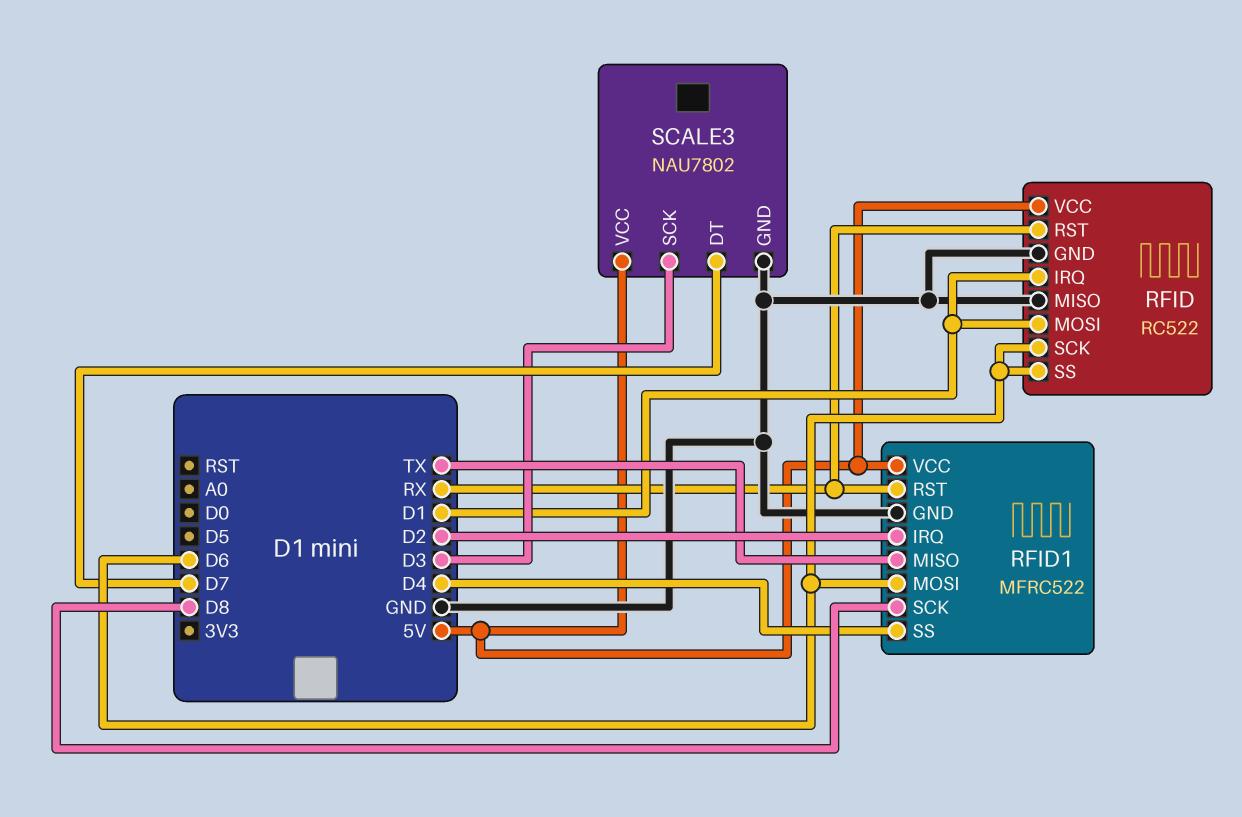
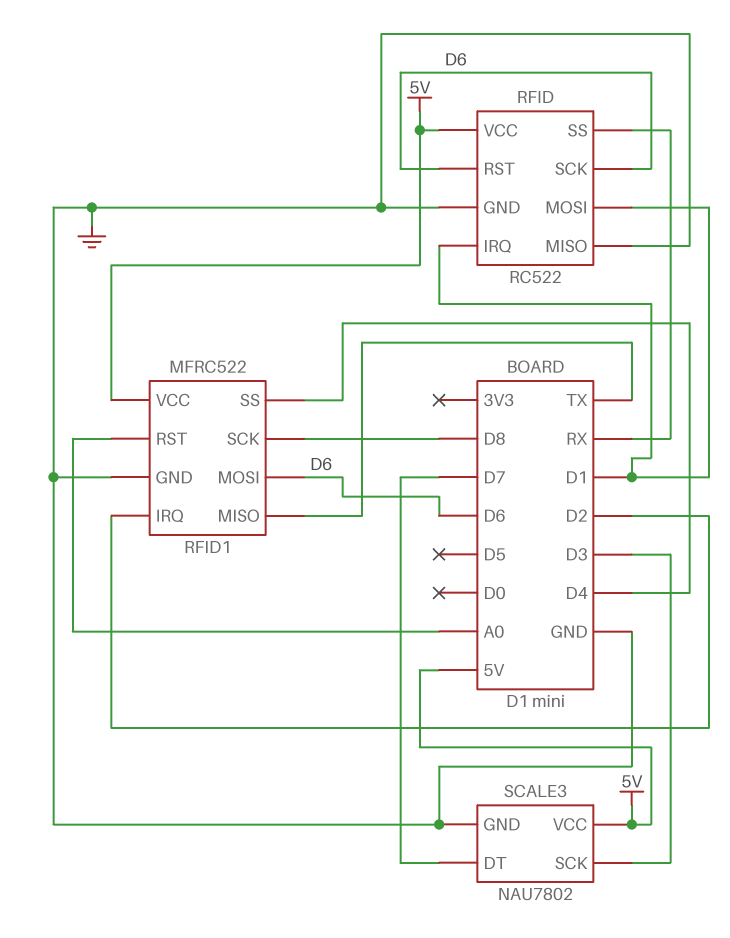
RFID pin RST: RX -> D6
RFID pin SS: D6 -> RX
RFID1 pin RST: RX -> A0

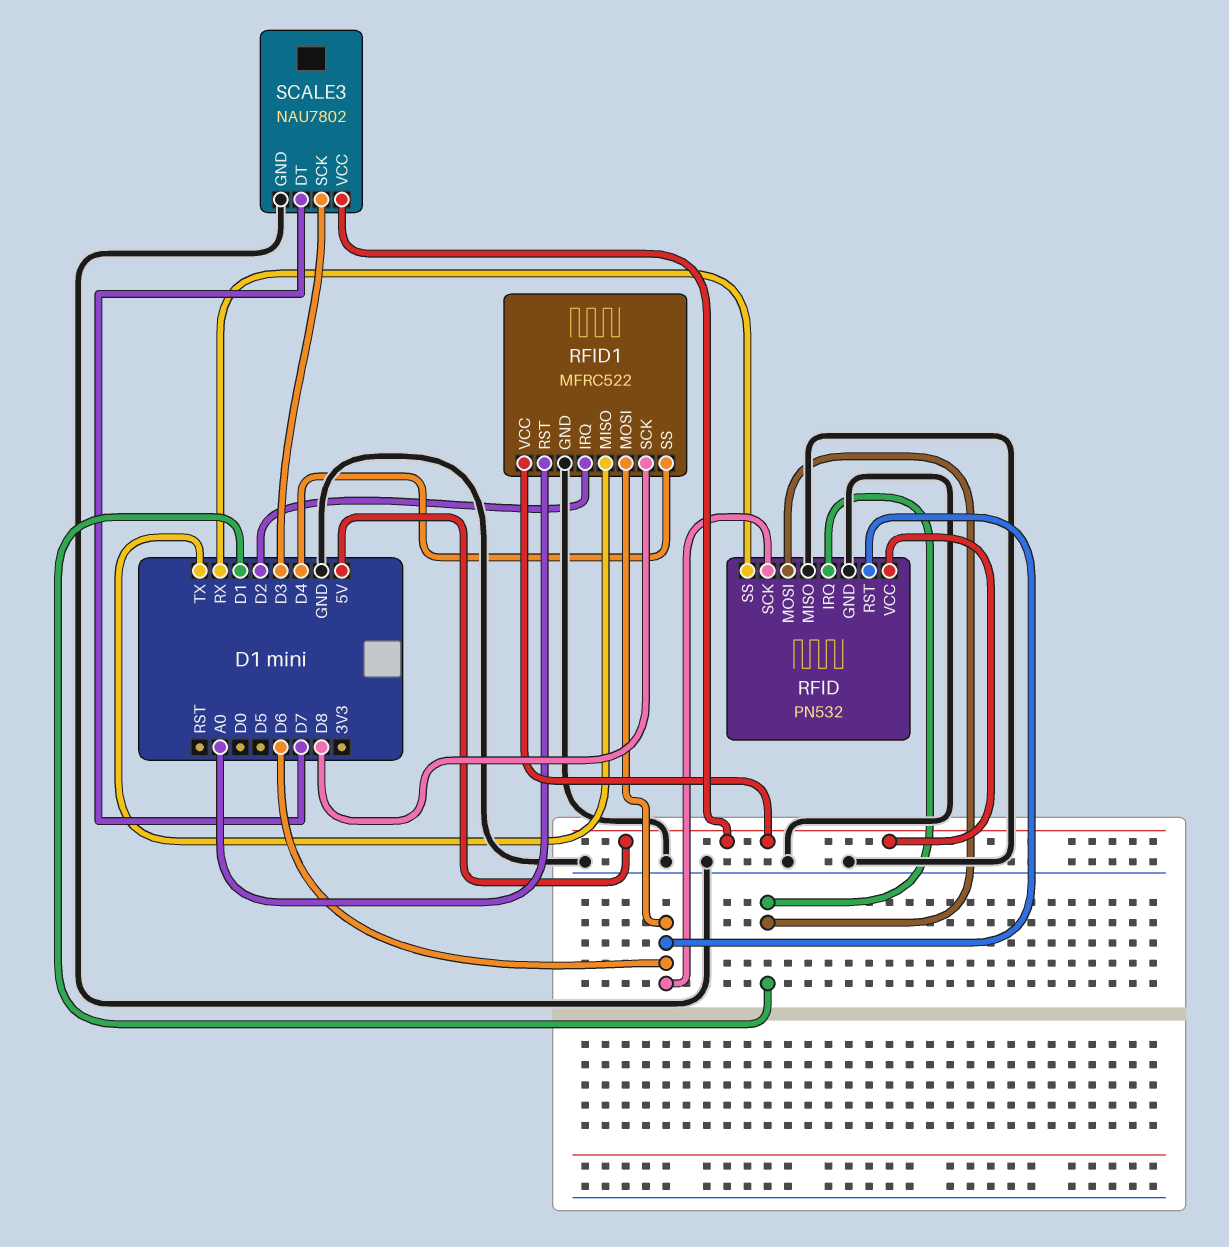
RFID: RC522 -> PN532

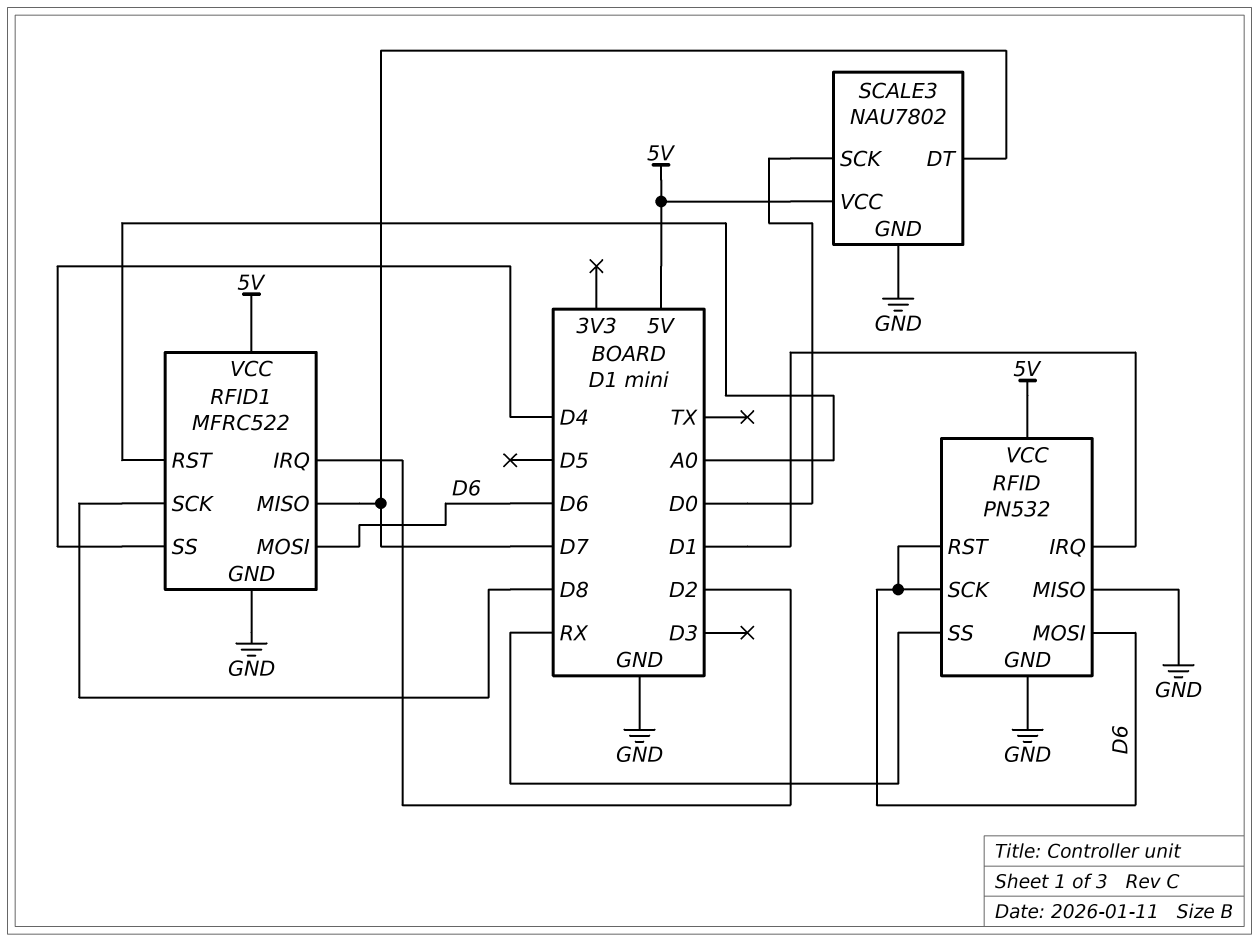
RFID pin MOSI: D1 -> D6
RFID1 pin MISO: TX -> D7
SCALE3 pin SCK: D3 -> D0

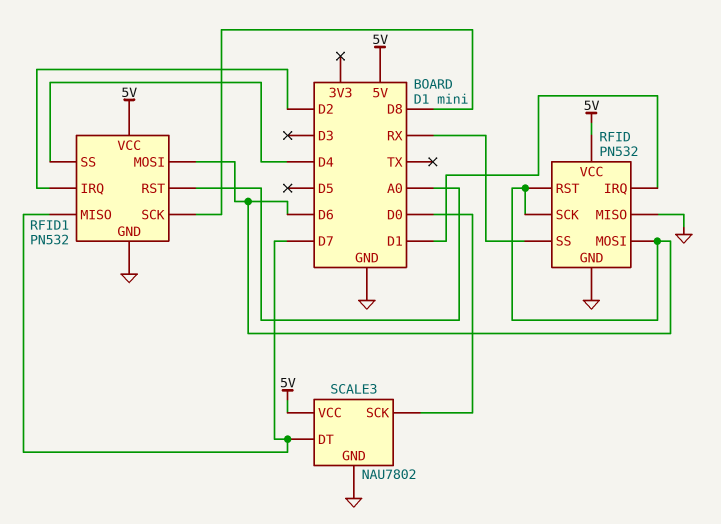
RFID1: MFRC522 -> PN532

